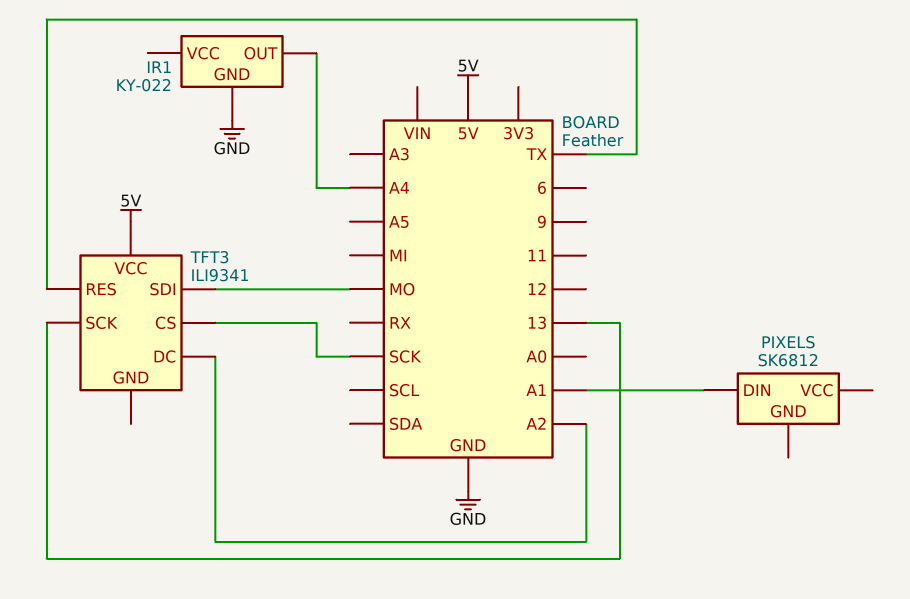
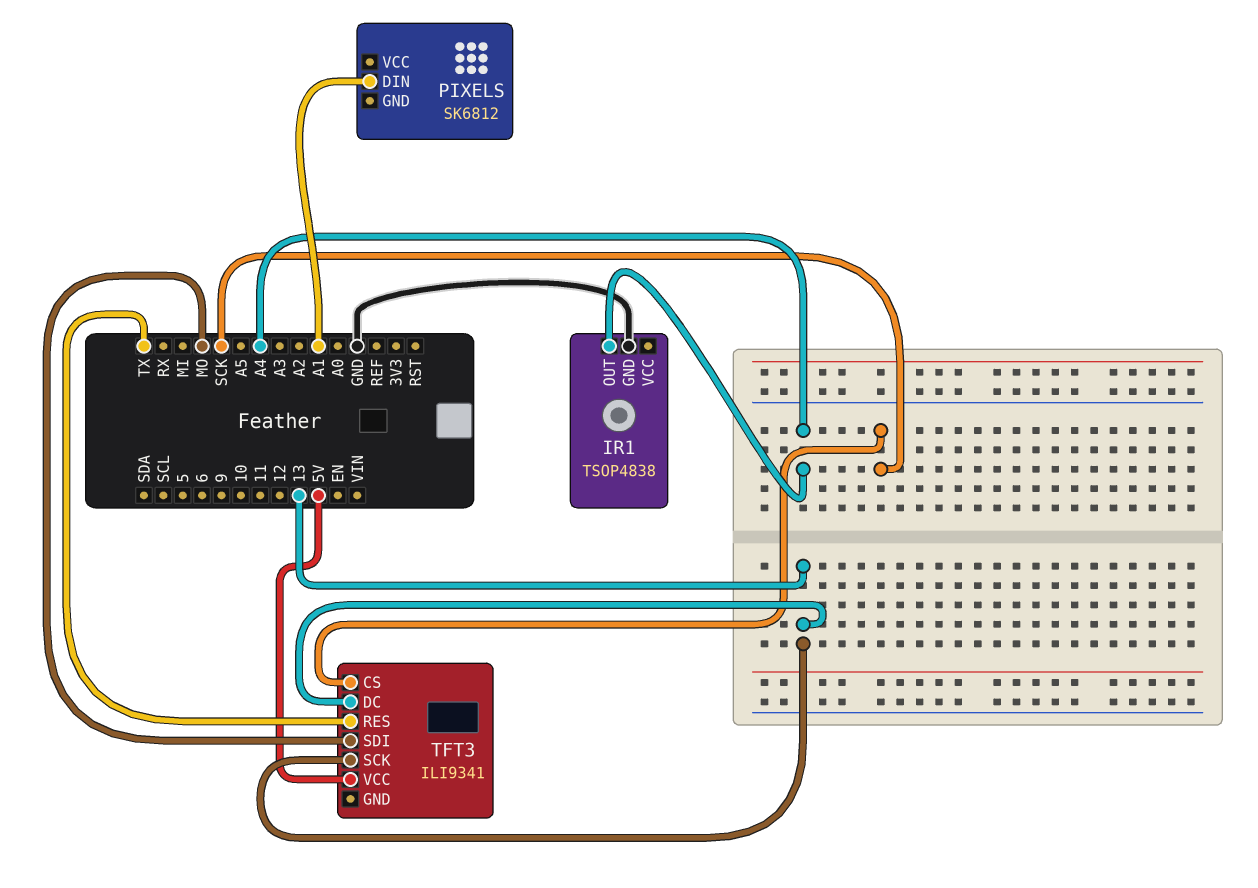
IR1: KY-022 -> TSOP4838
TFT3 pin DC: A2 -> 13

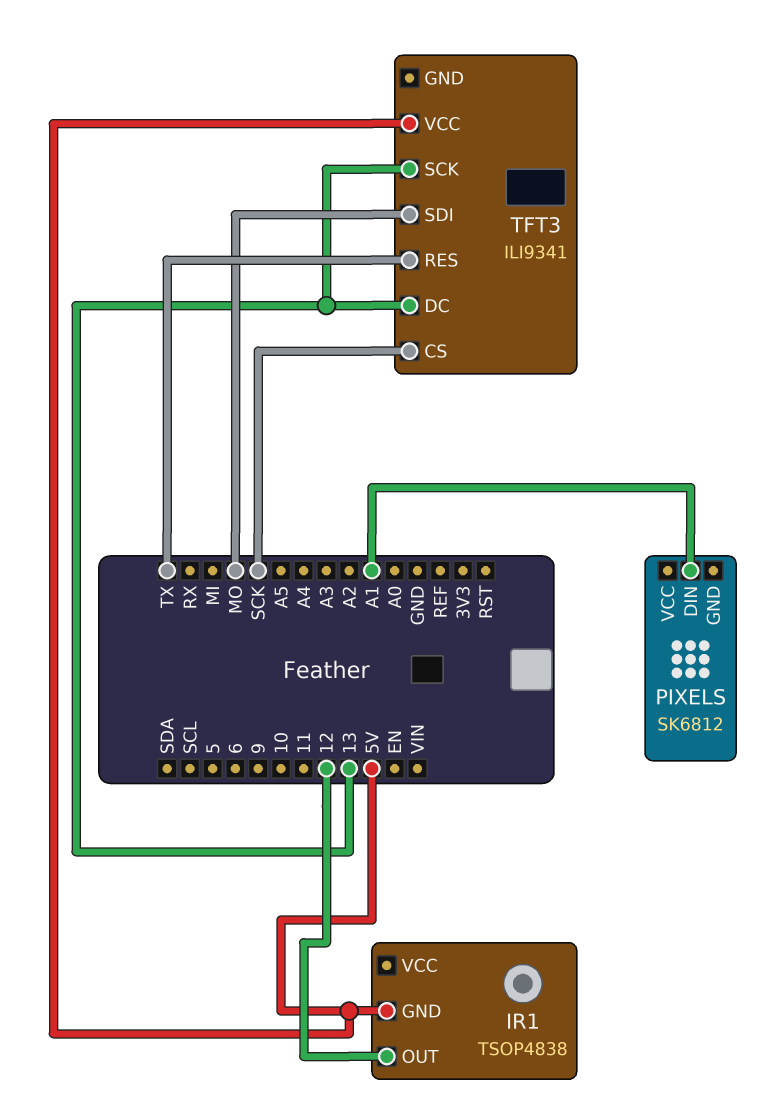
IR1 pin GND: GND -> 5V
IR1 pin OUT: A4 -> 12

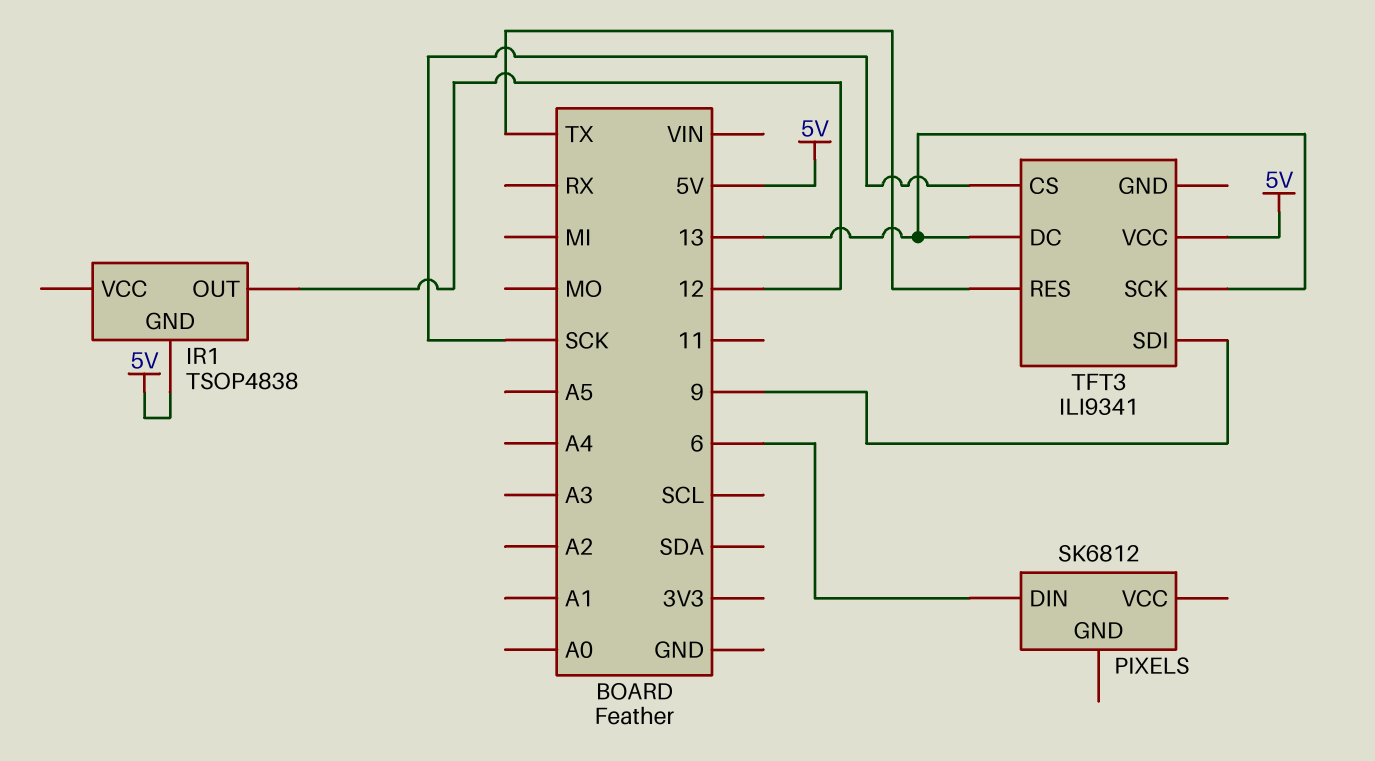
PIXELS pin DIN: A1 -> 6
TFT3 pin SDI: MO -> 9

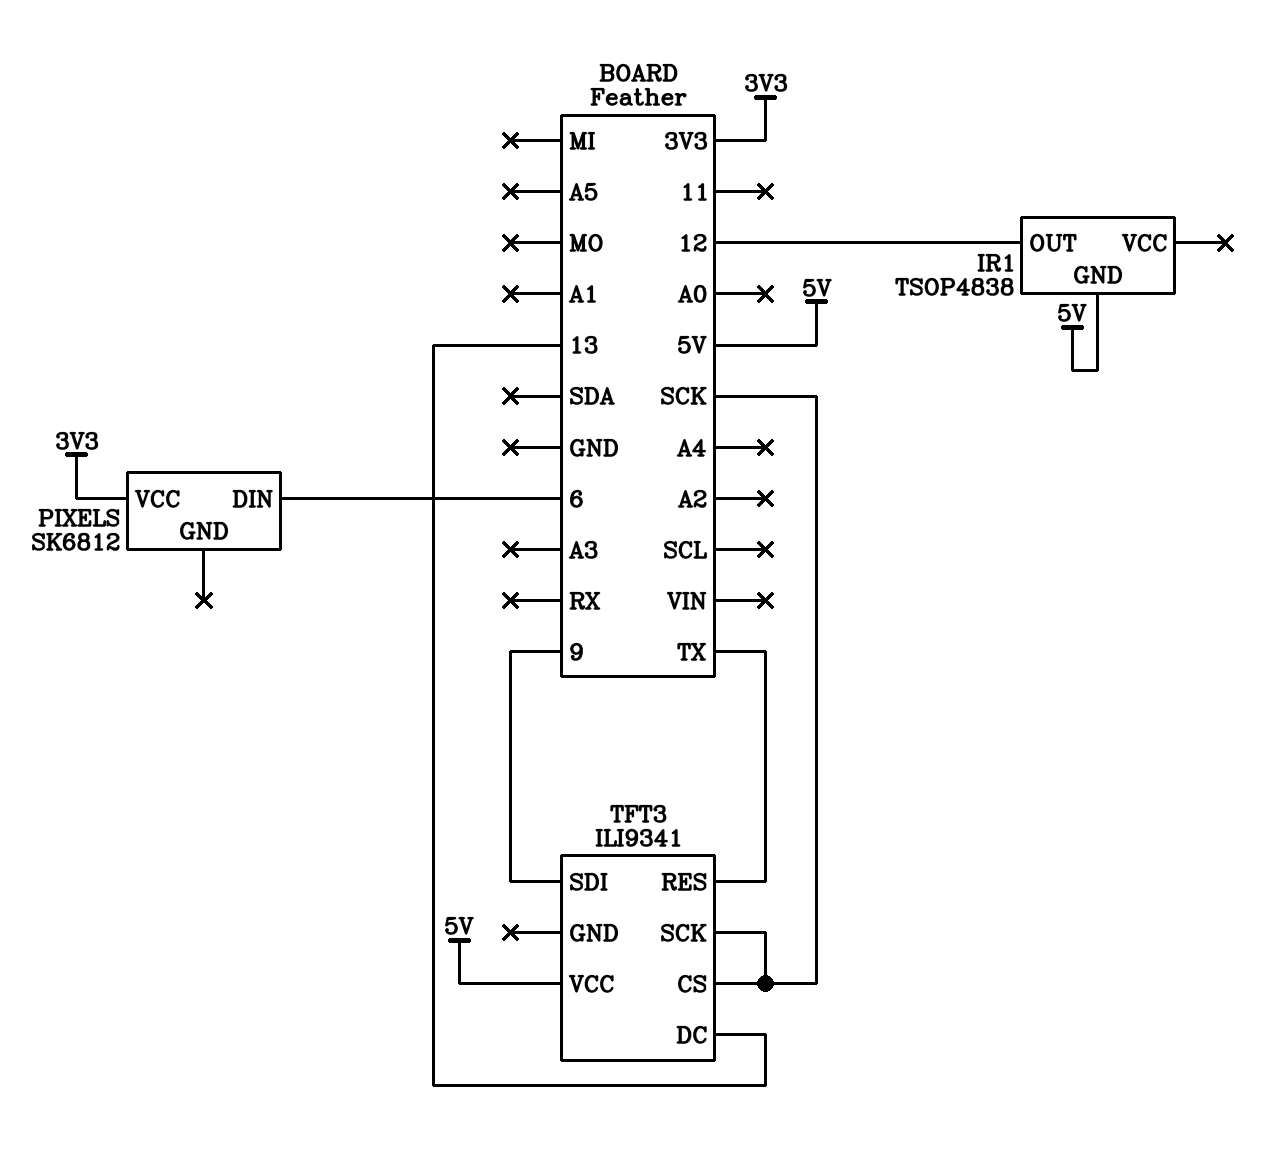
PIXELS pin VCC: none -> 3V3
TFT3 pin SCK: 13 -> SCK

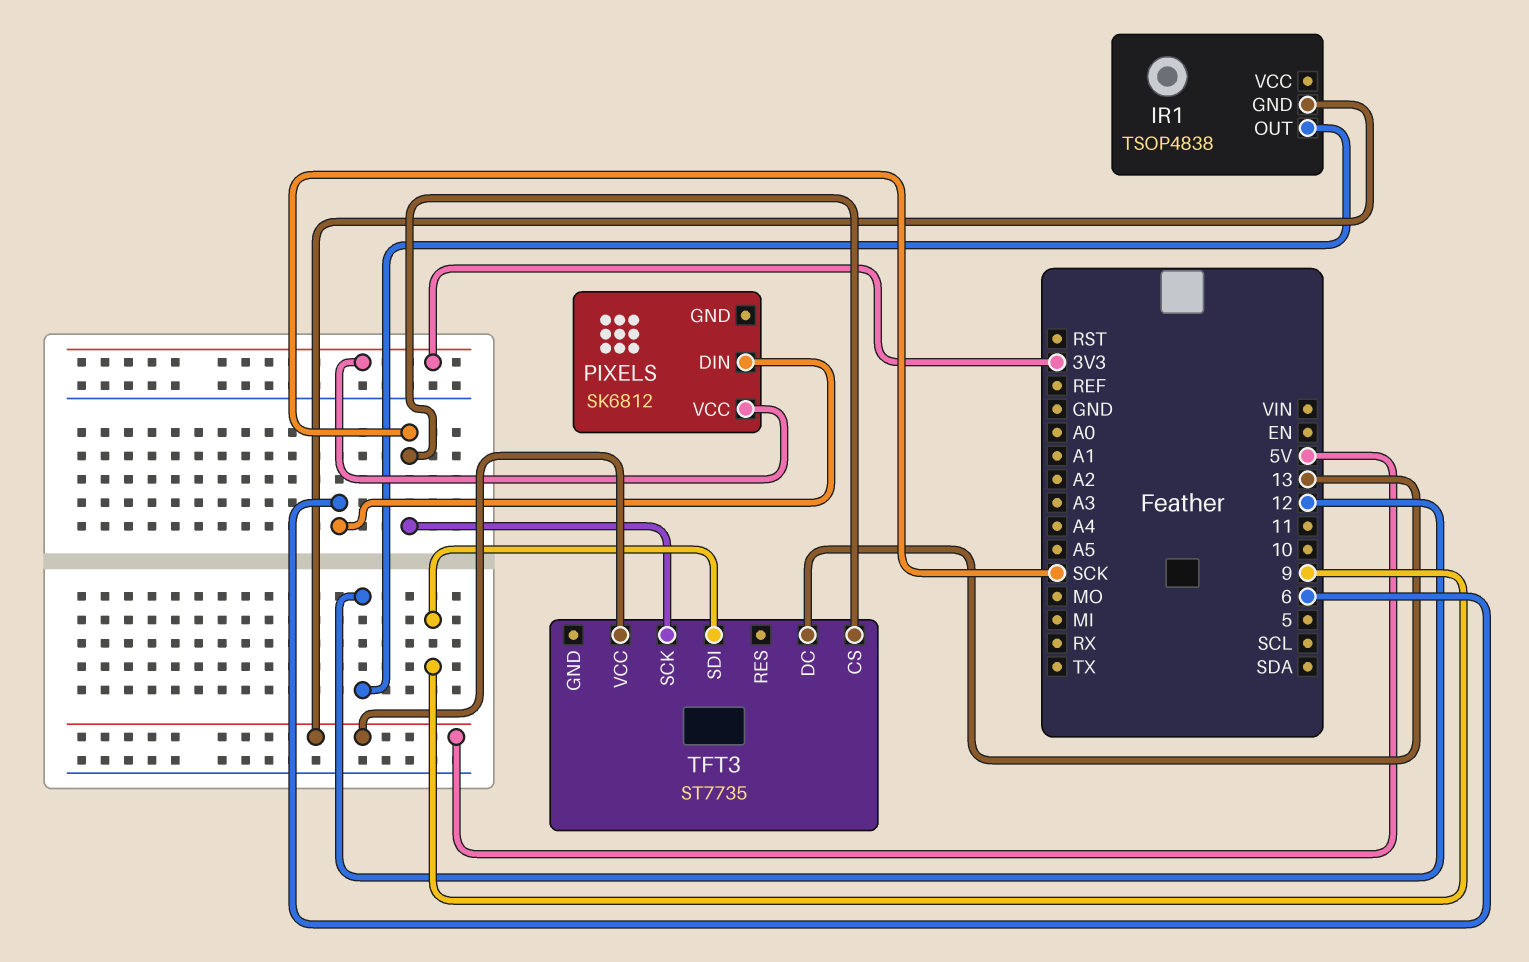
TFT3: ILI9341 -> ST7735
TFT3 pin RES: TX -> none

